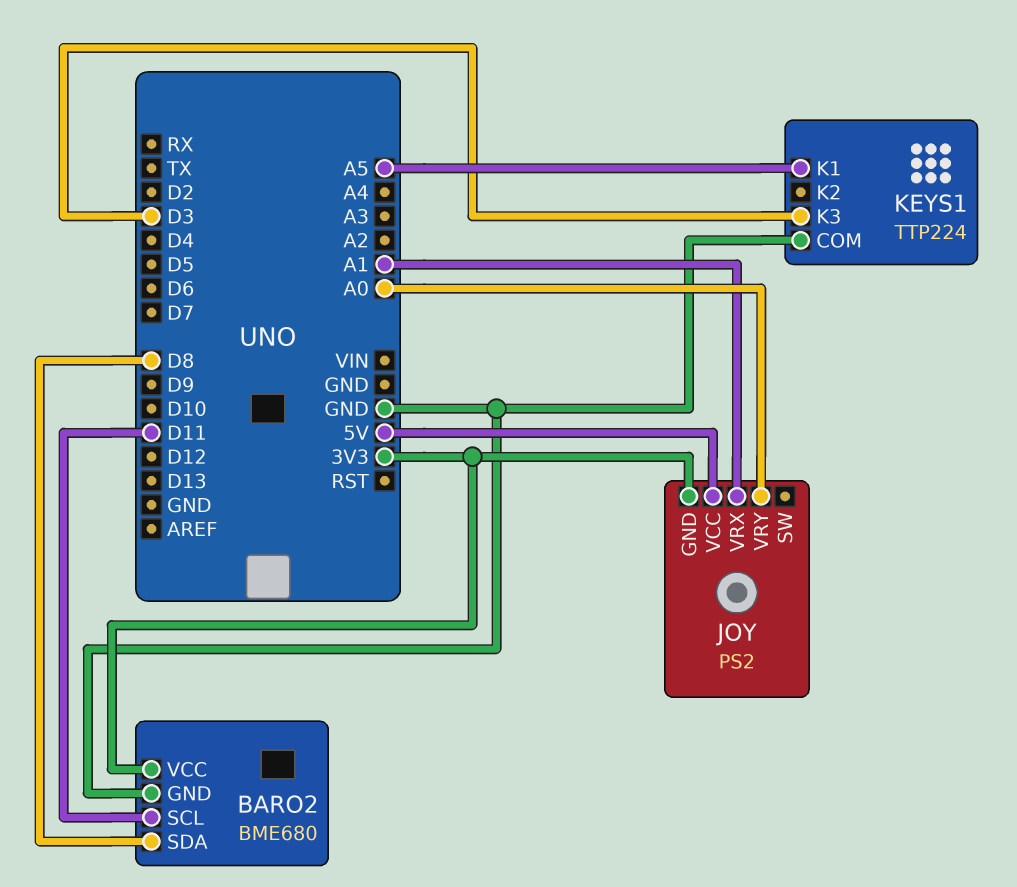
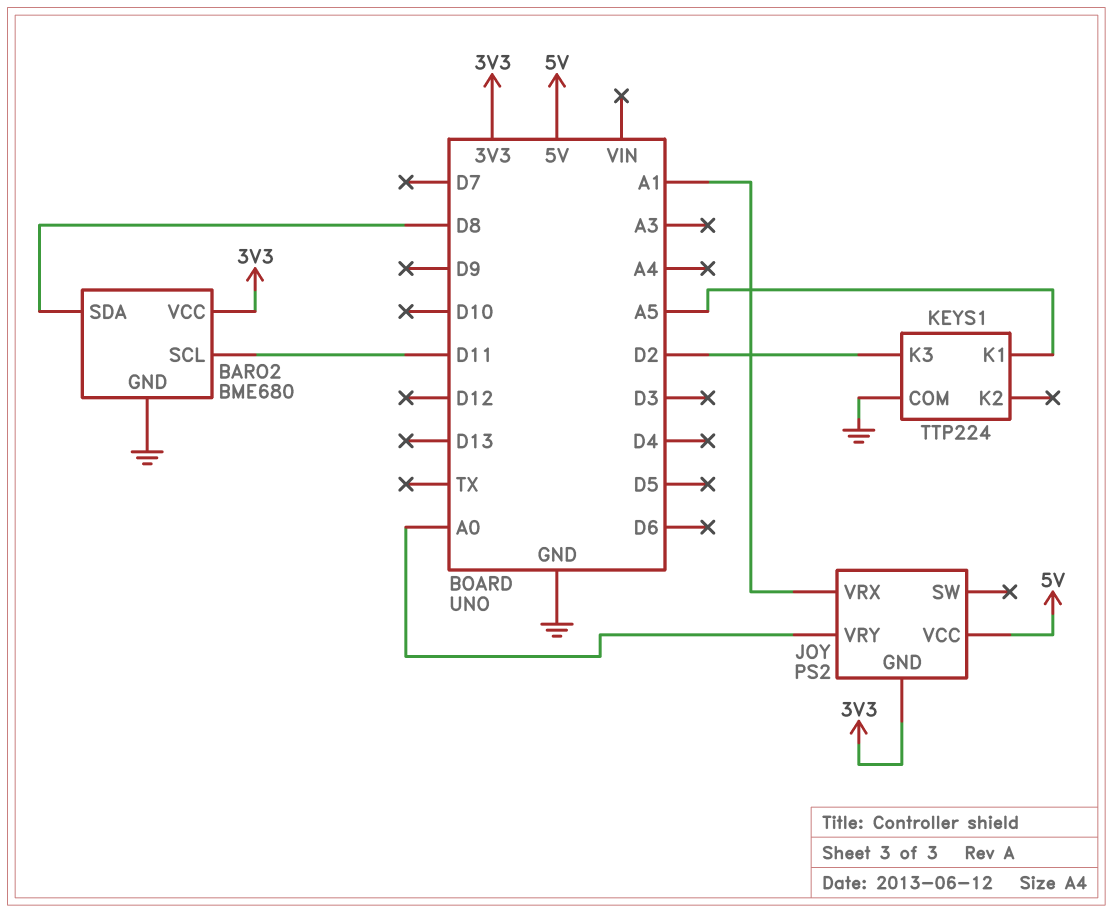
KEYS1 pin K3: D3 -> D2

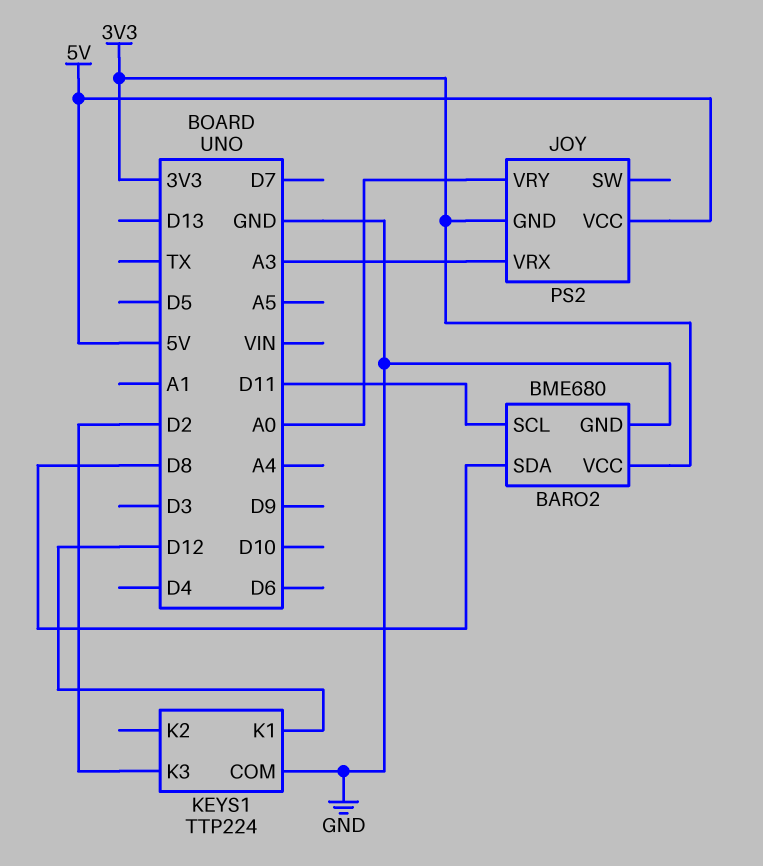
JOY pin VRX: A1 -> A3
KEYS1 pin K1: A5 -> D12

